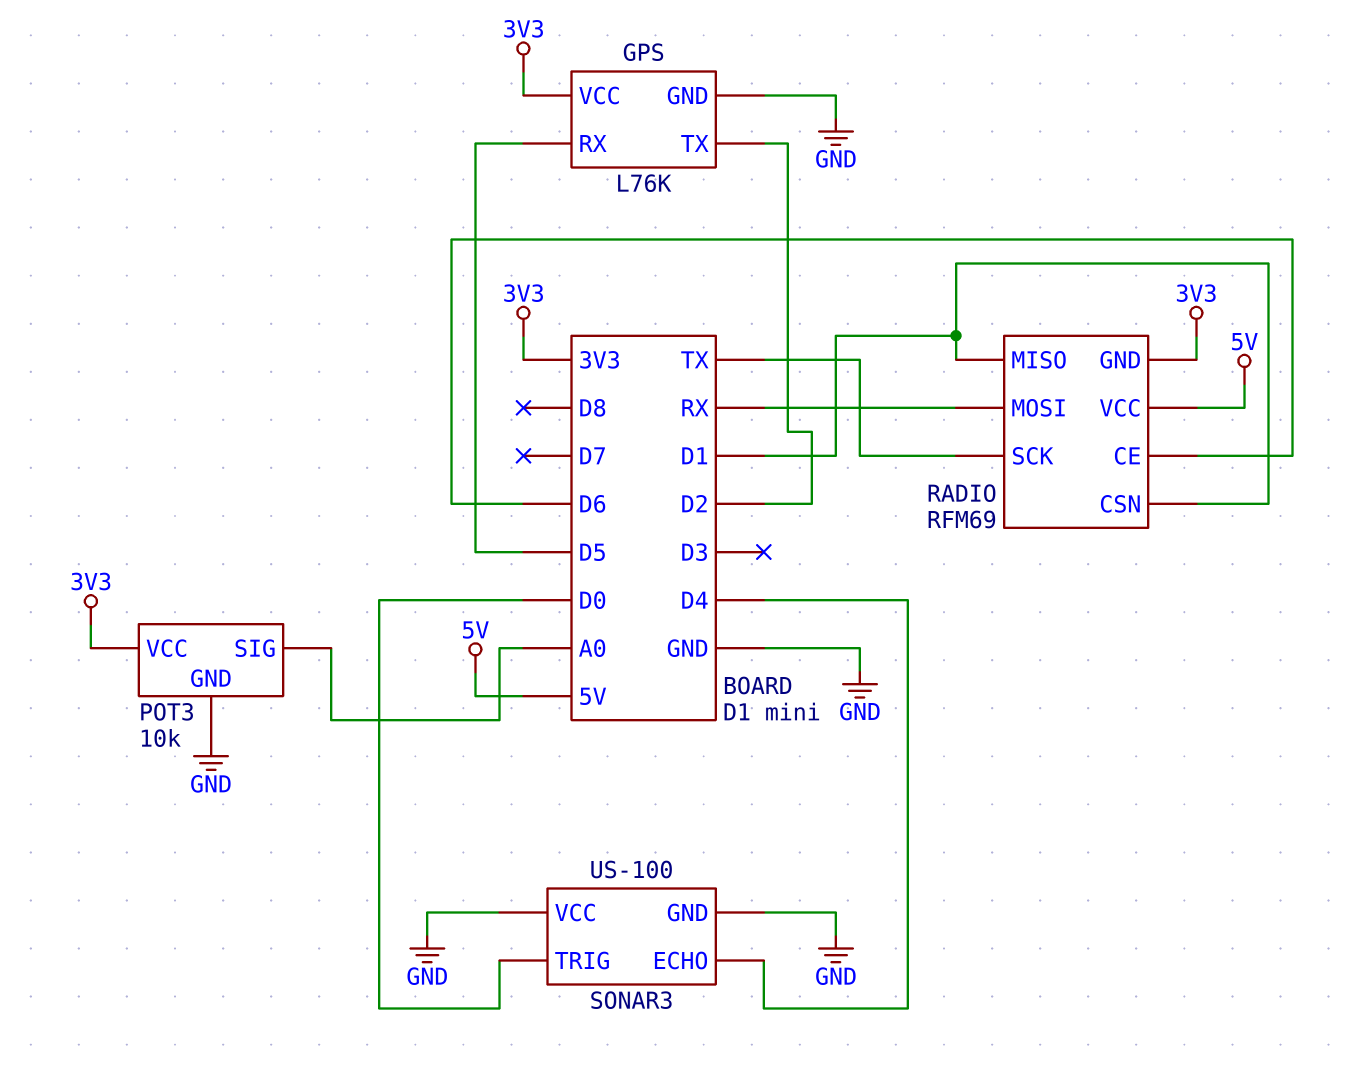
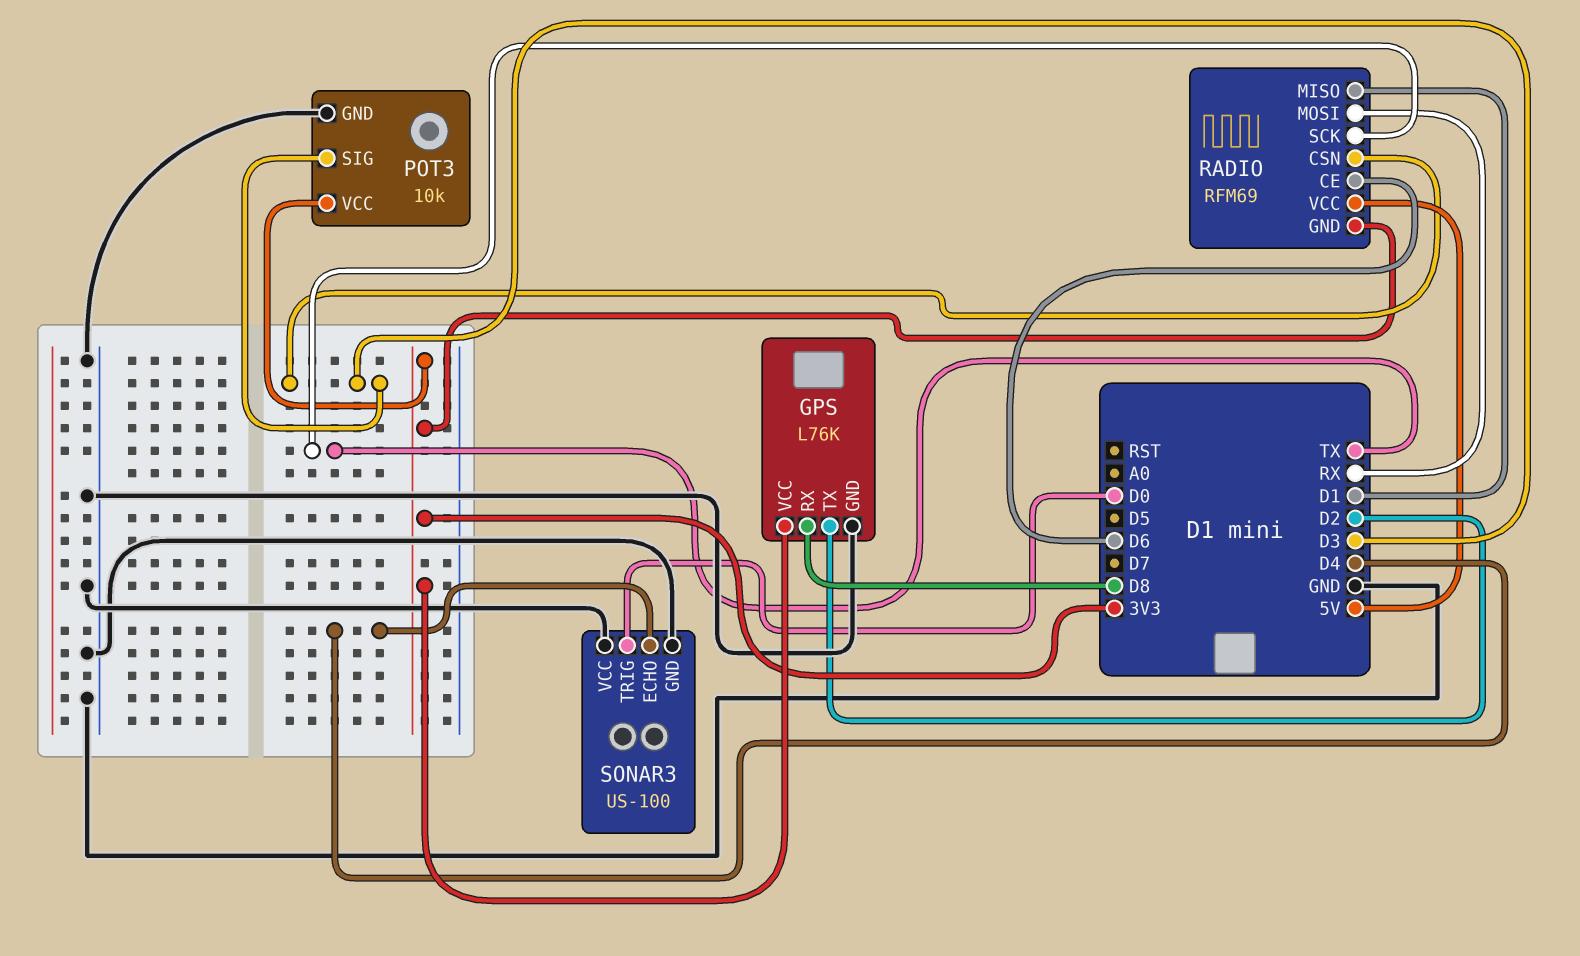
GPS pin RX: D5 -> D8
POT3 pin SIG: A0 -> D3
RADIO pin CSN: D1 -> D3

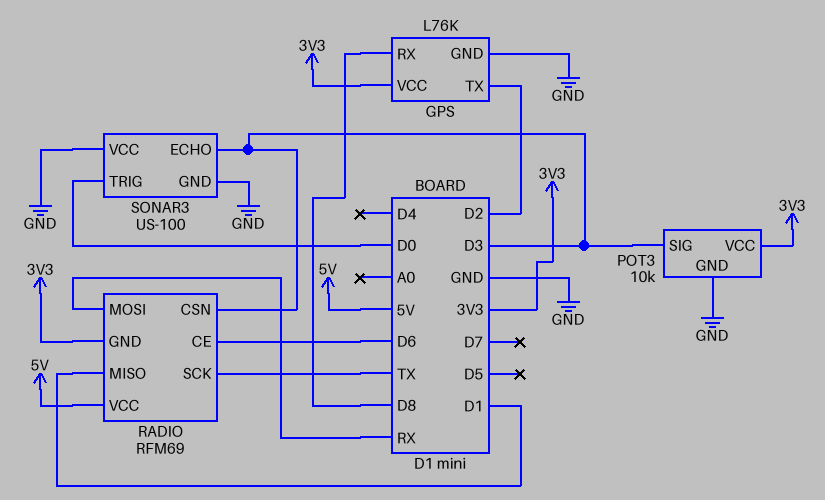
SONAR3 pin ECHO: D4 -> D3

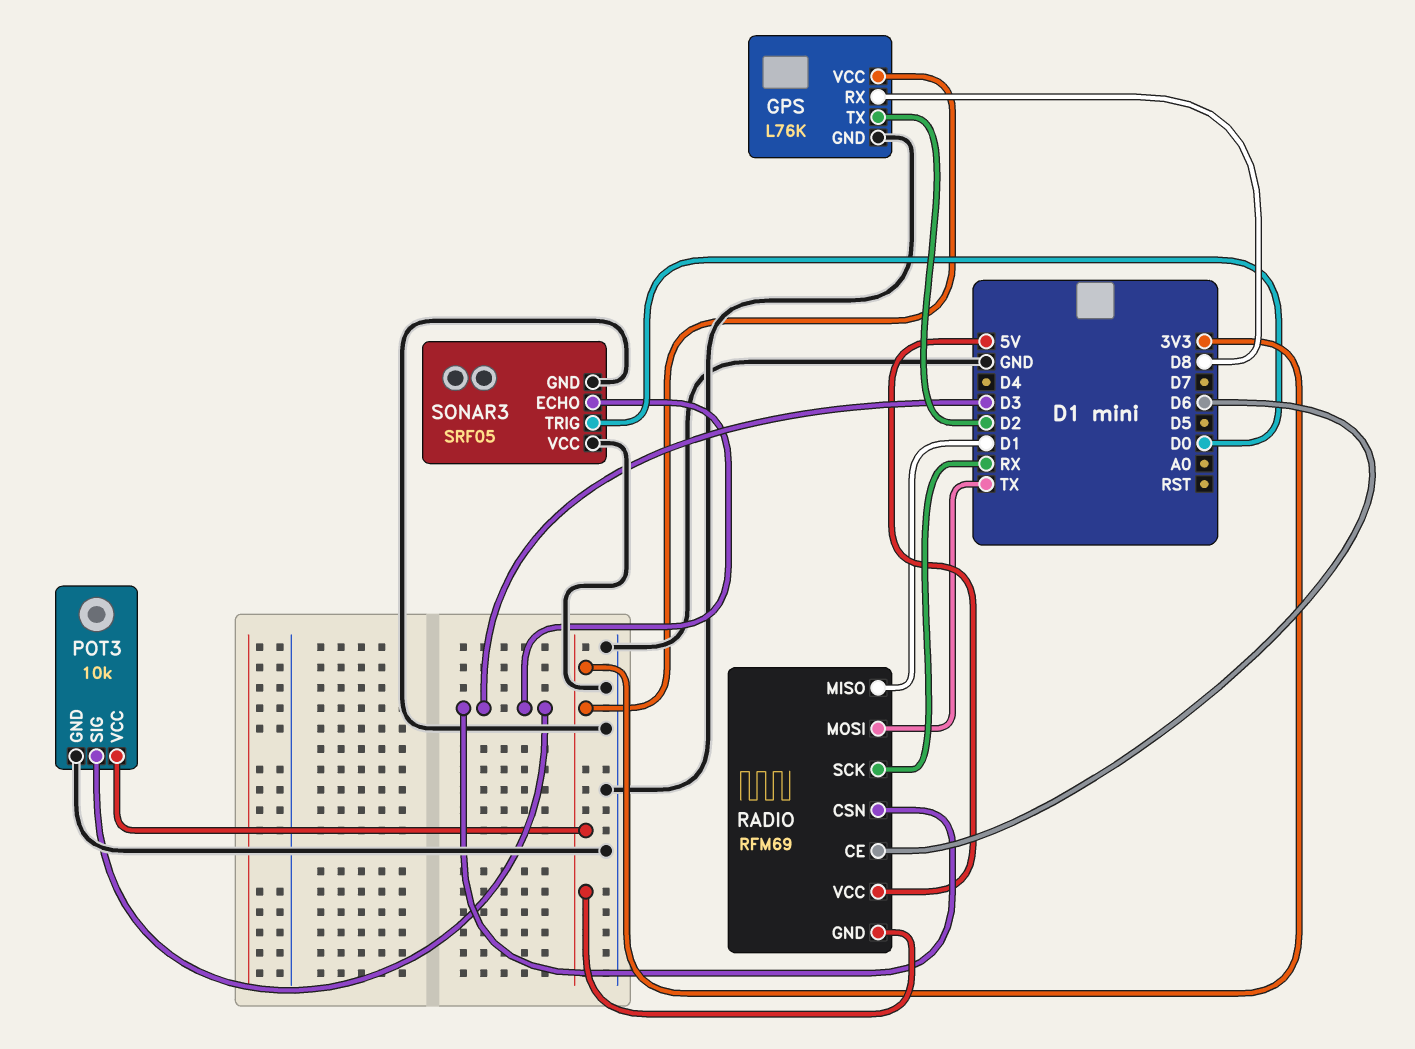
RADIO pin MOSI: RX -> TX
RADIO pin SCK: TX -> RX
SONAR3: US-100 -> SRF05

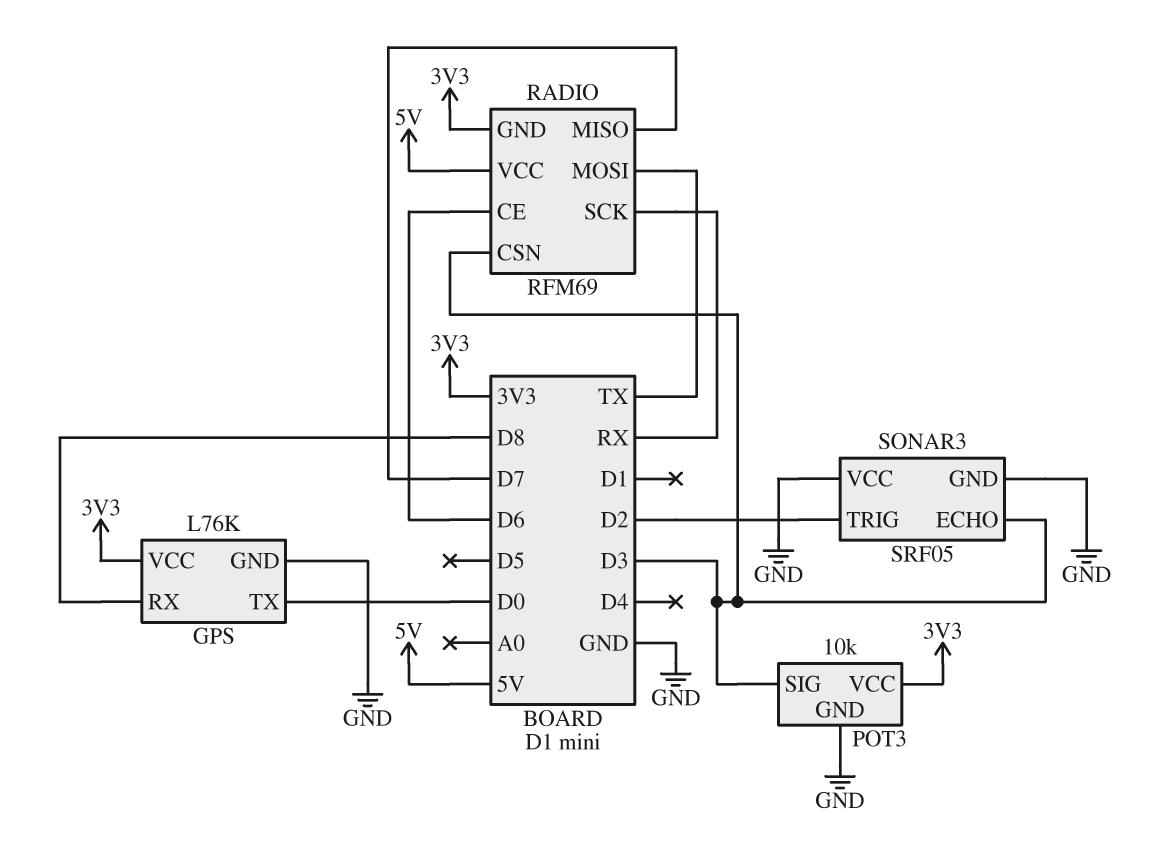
GPS pin TX: D2 -> D0
RADIO pin MISO: D1 -> D7
SONAR3 pin TRIG: D0 -> D2

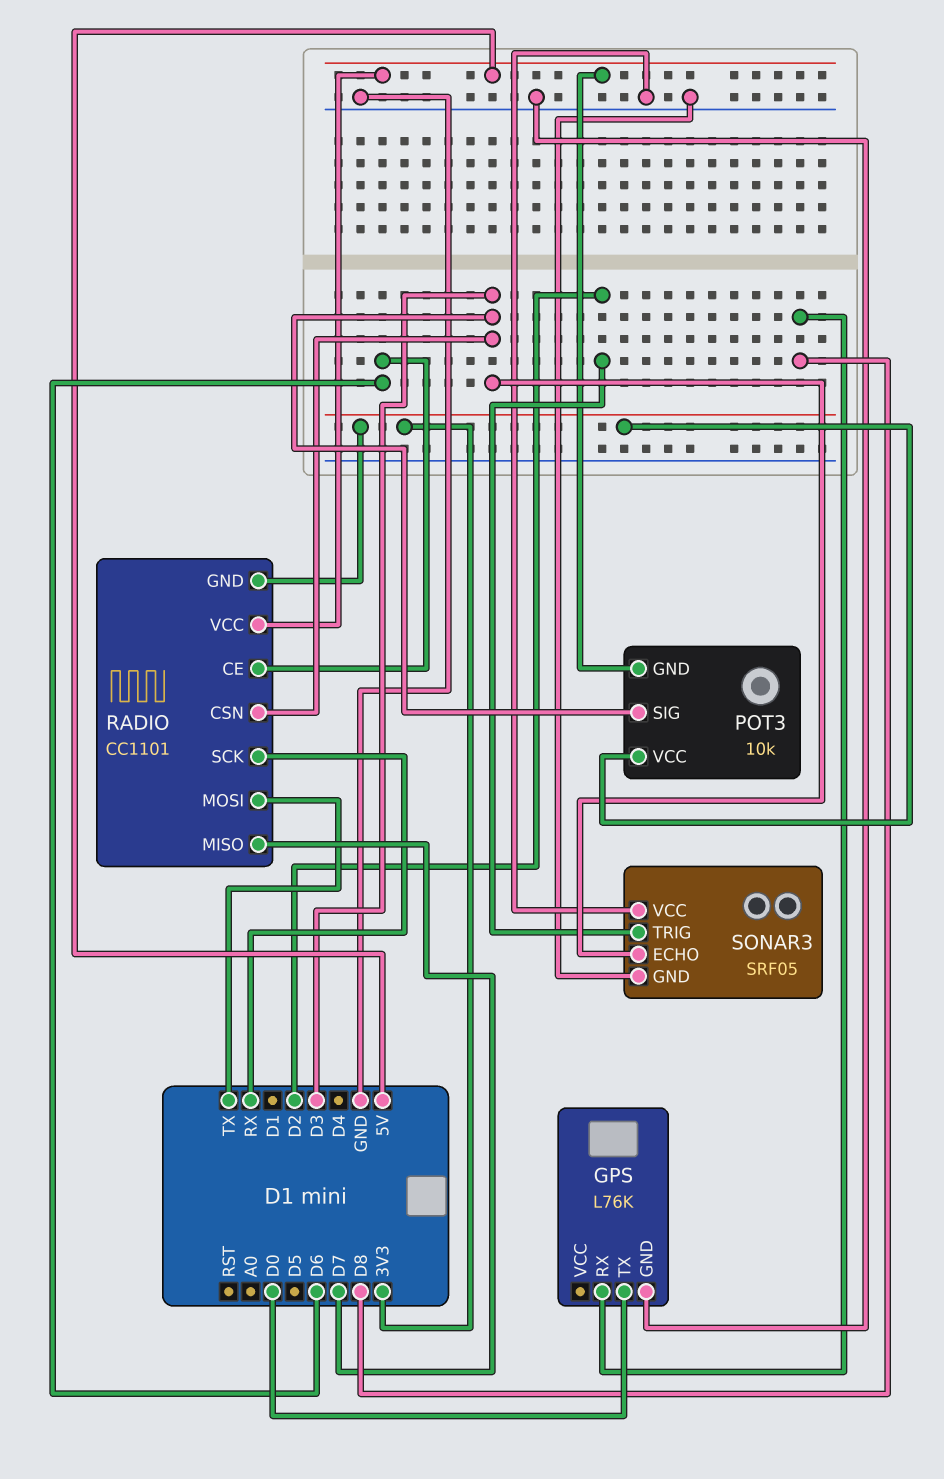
GPS pin VCC: 3V3 -> none
POT3 pin GND: GND -> 5V
RADIO: RFM69 -> CC1101

